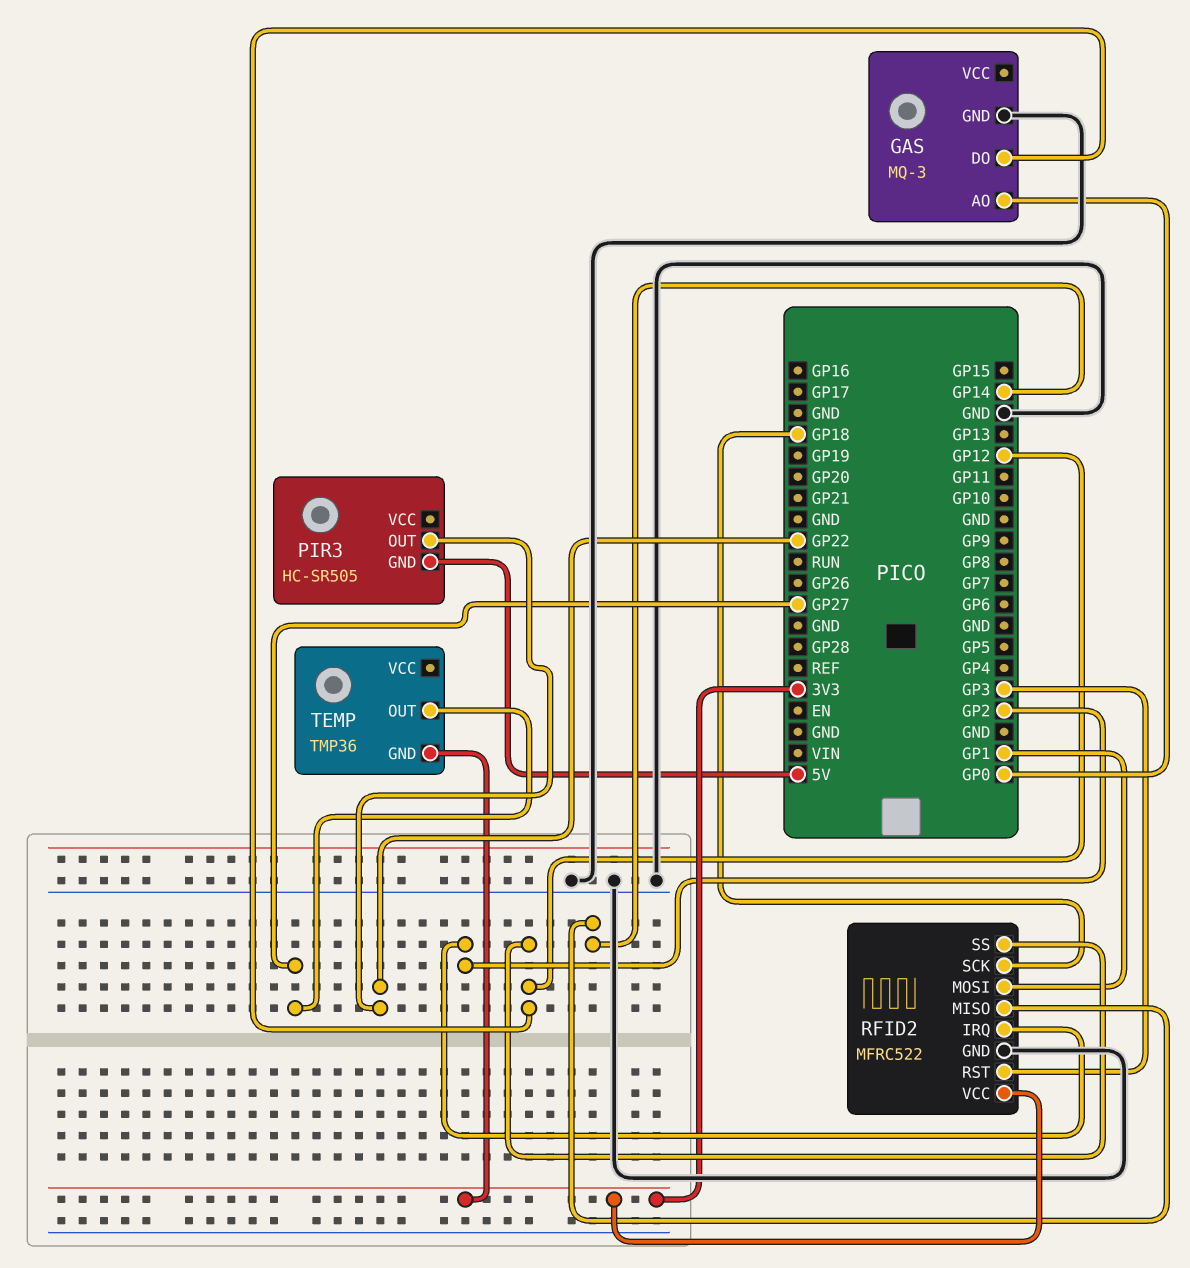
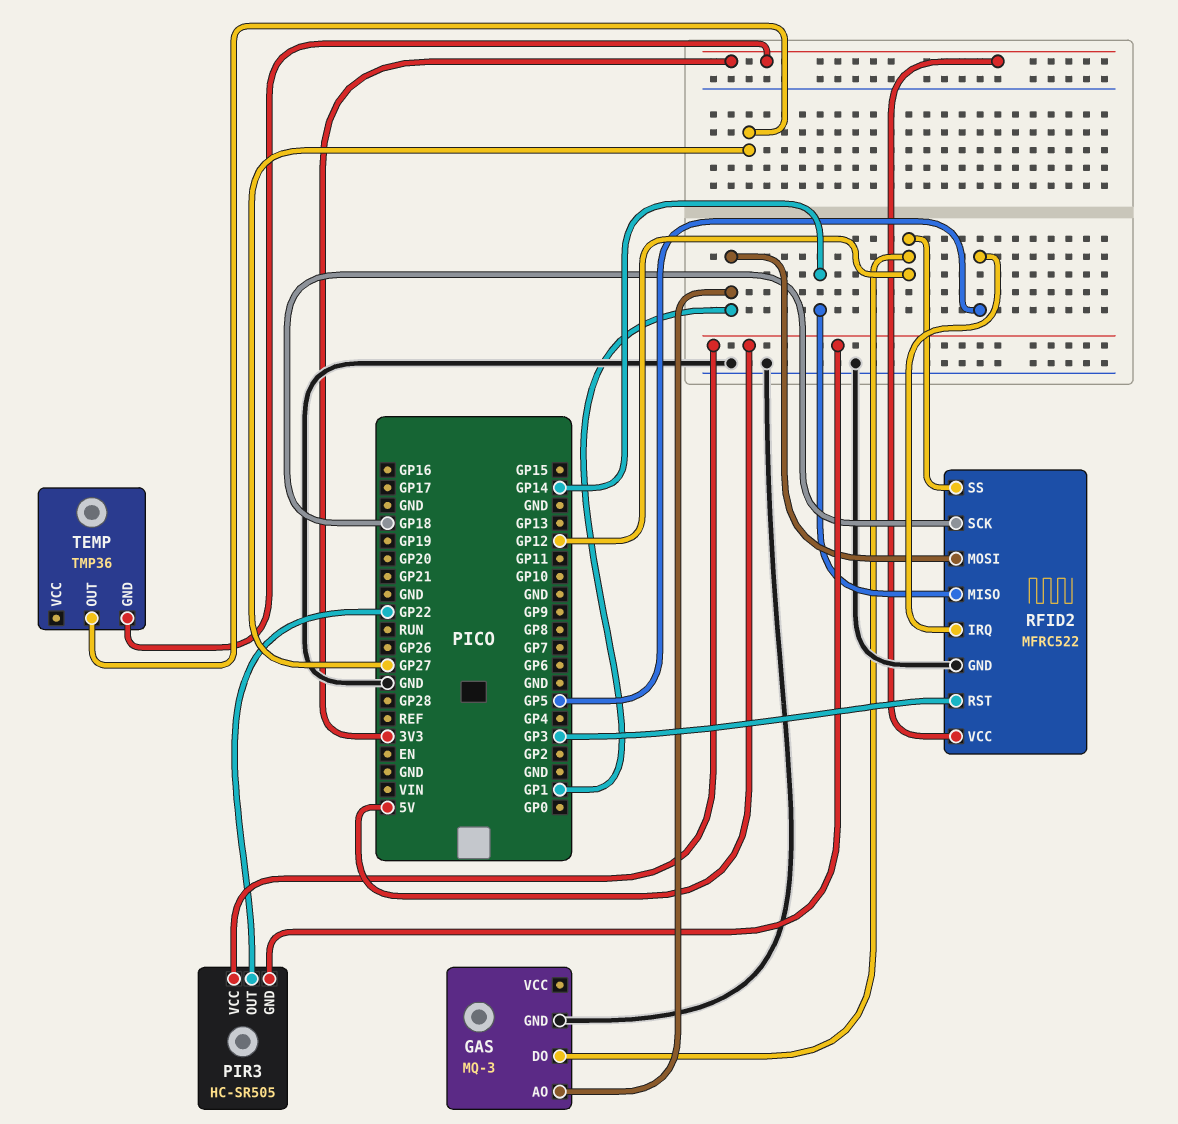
GAS pin AO: GP0 -> GP1
PIR3 pin VCC: none -> 5V
RFID2 pin IRQ: GP2 -> GP5

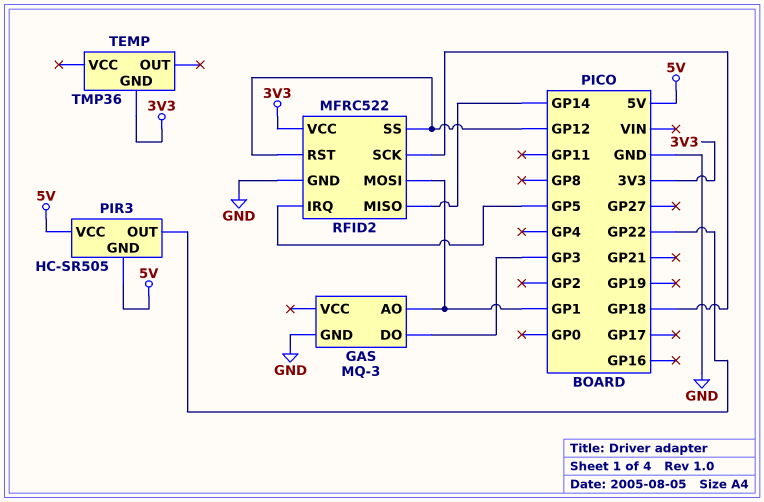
GAS pin DO: GP12 -> GP3
RFID2 pin RST: GP3 -> GP12
TEMP pin OUT: GP27 -> none

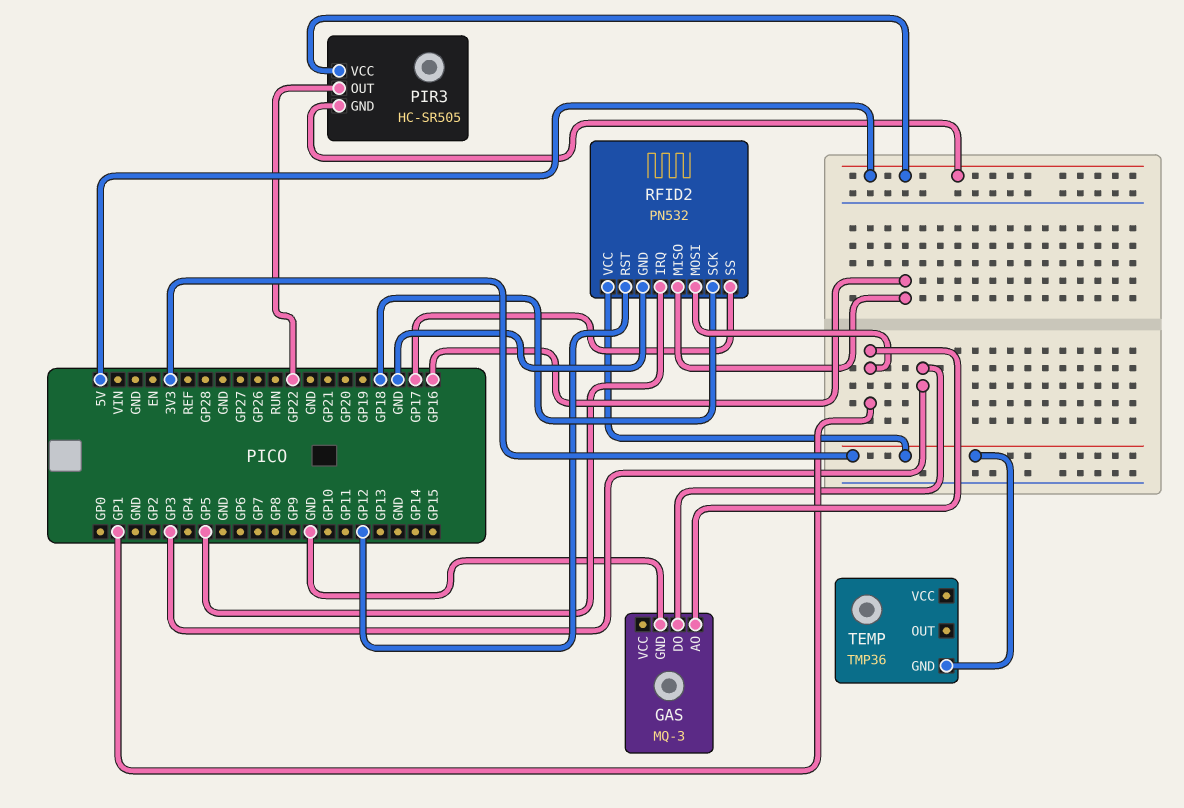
RFID2: MFRC522 -> PN532
RFID2 pin MISO: GP14 -> GP16
RFID2 pin SS: GP12 -> GP17

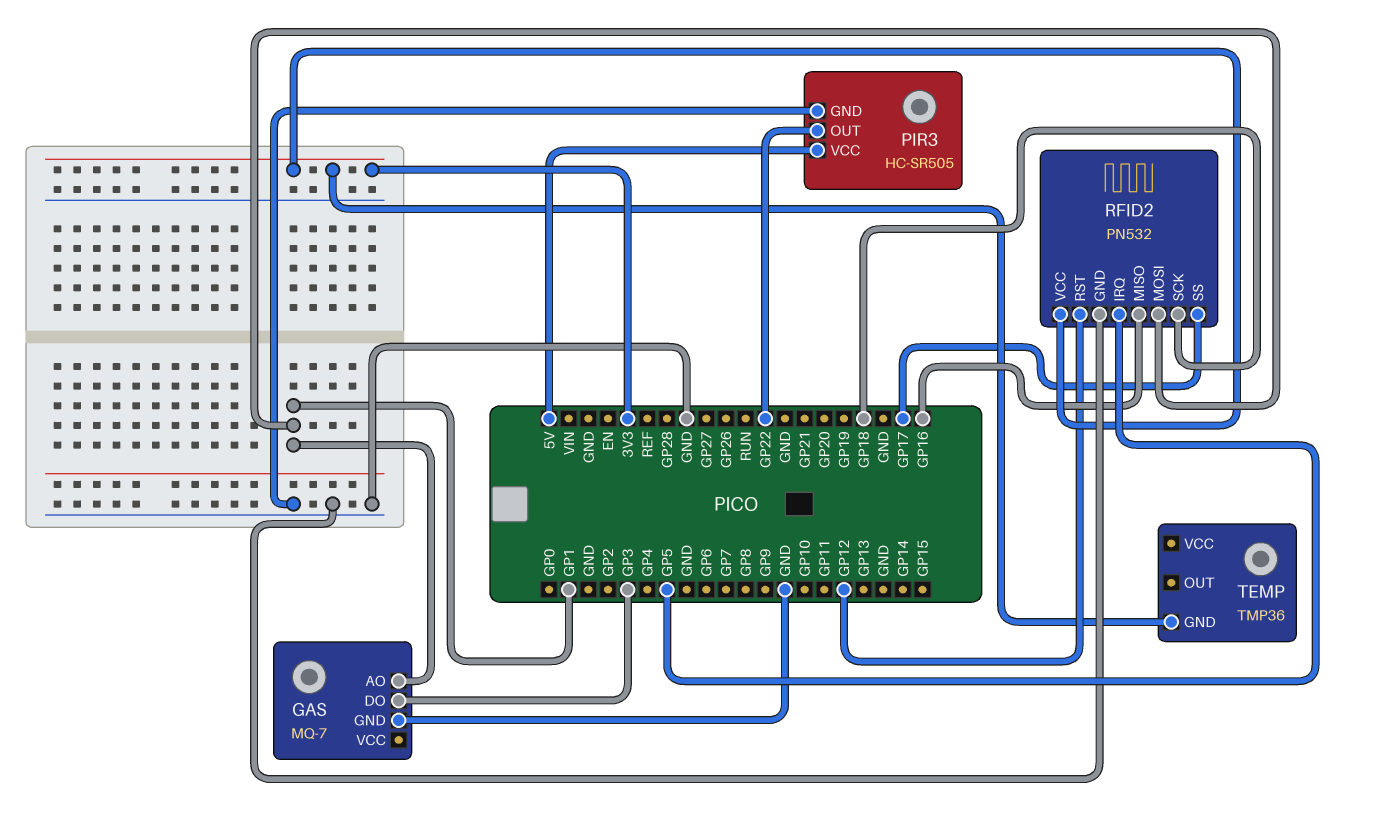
GAS: MQ-3 -> MQ-7
PIR3 pin GND: 5V -> GND

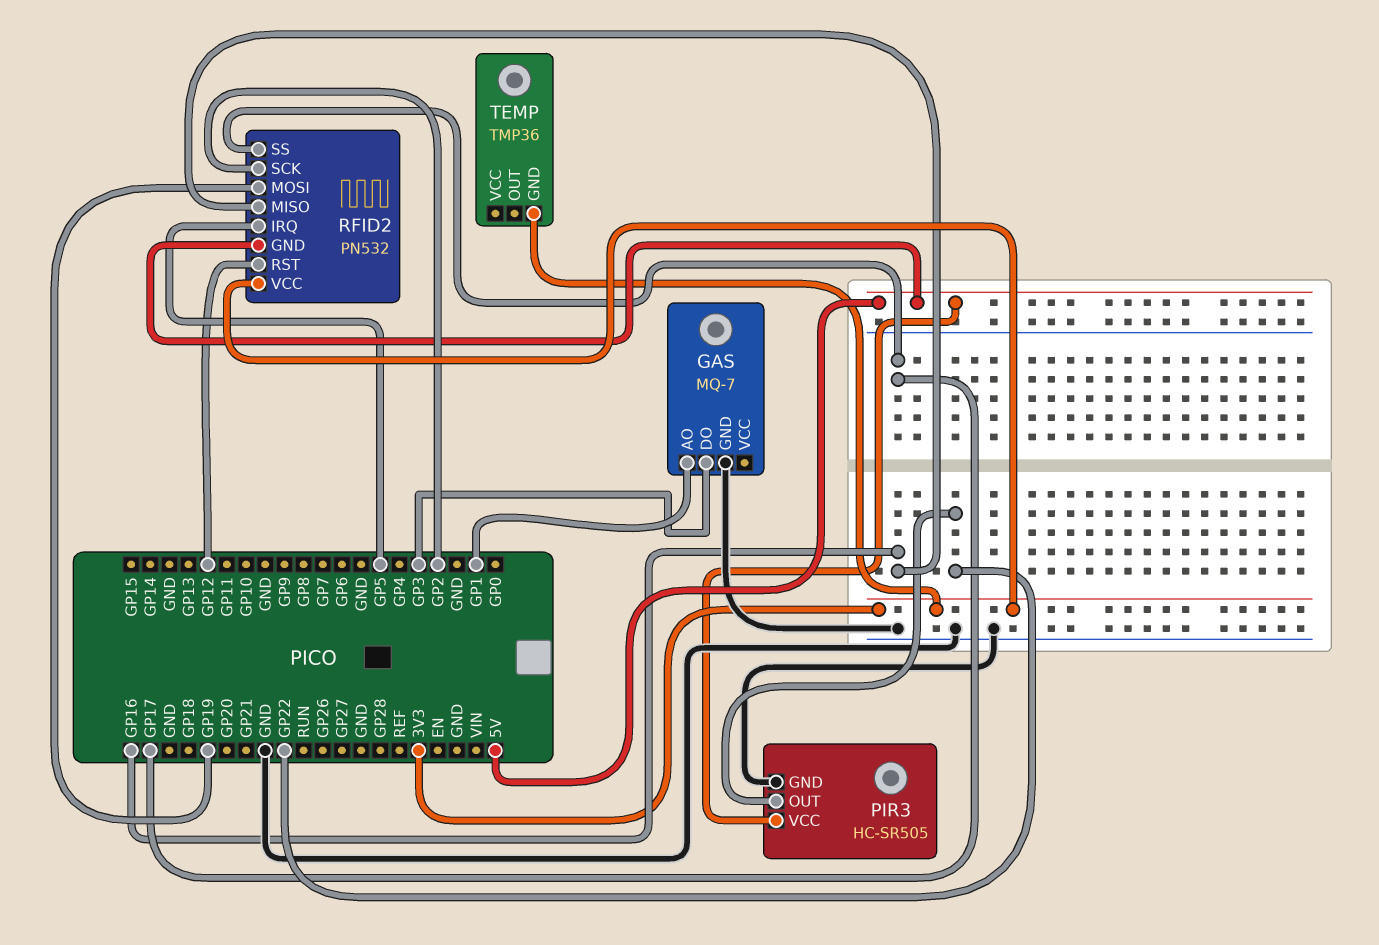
RFID2 pin GND: GND -> 5V
RFID2 pin MOSI: GP1 -> GP19
RFID2 pin SCK: GP18 -> GP2

